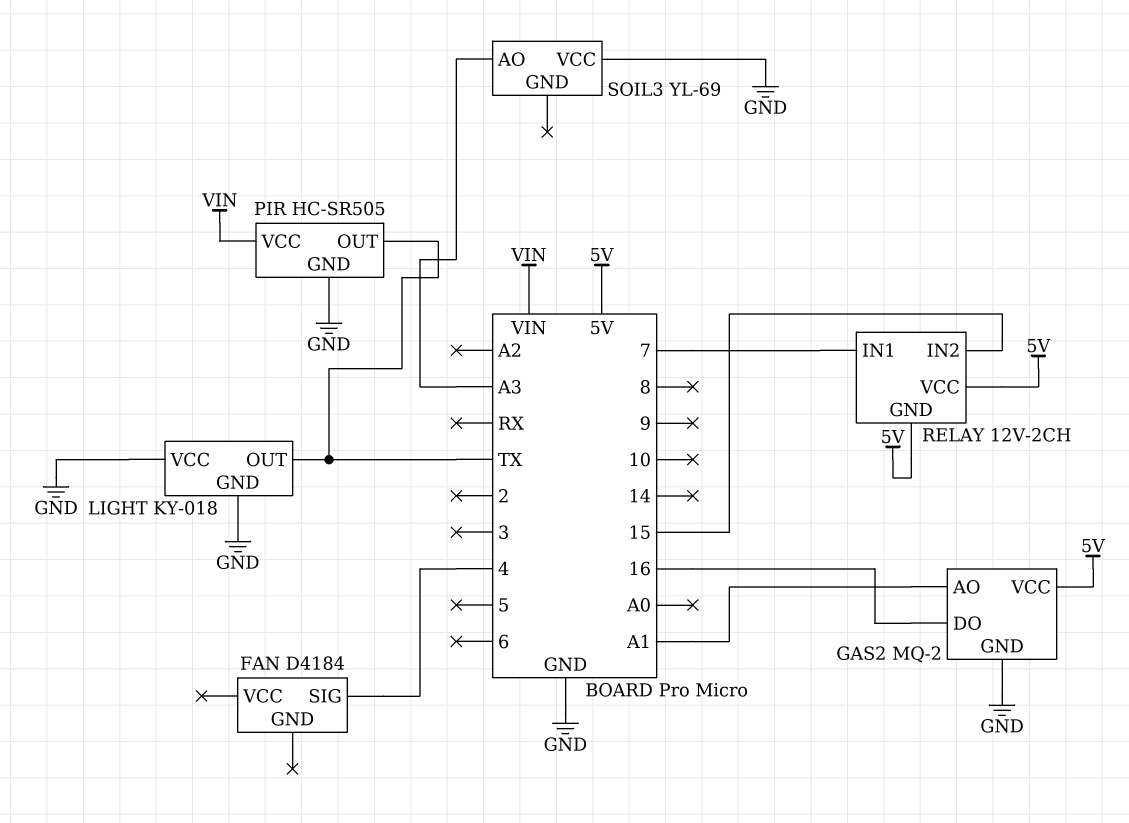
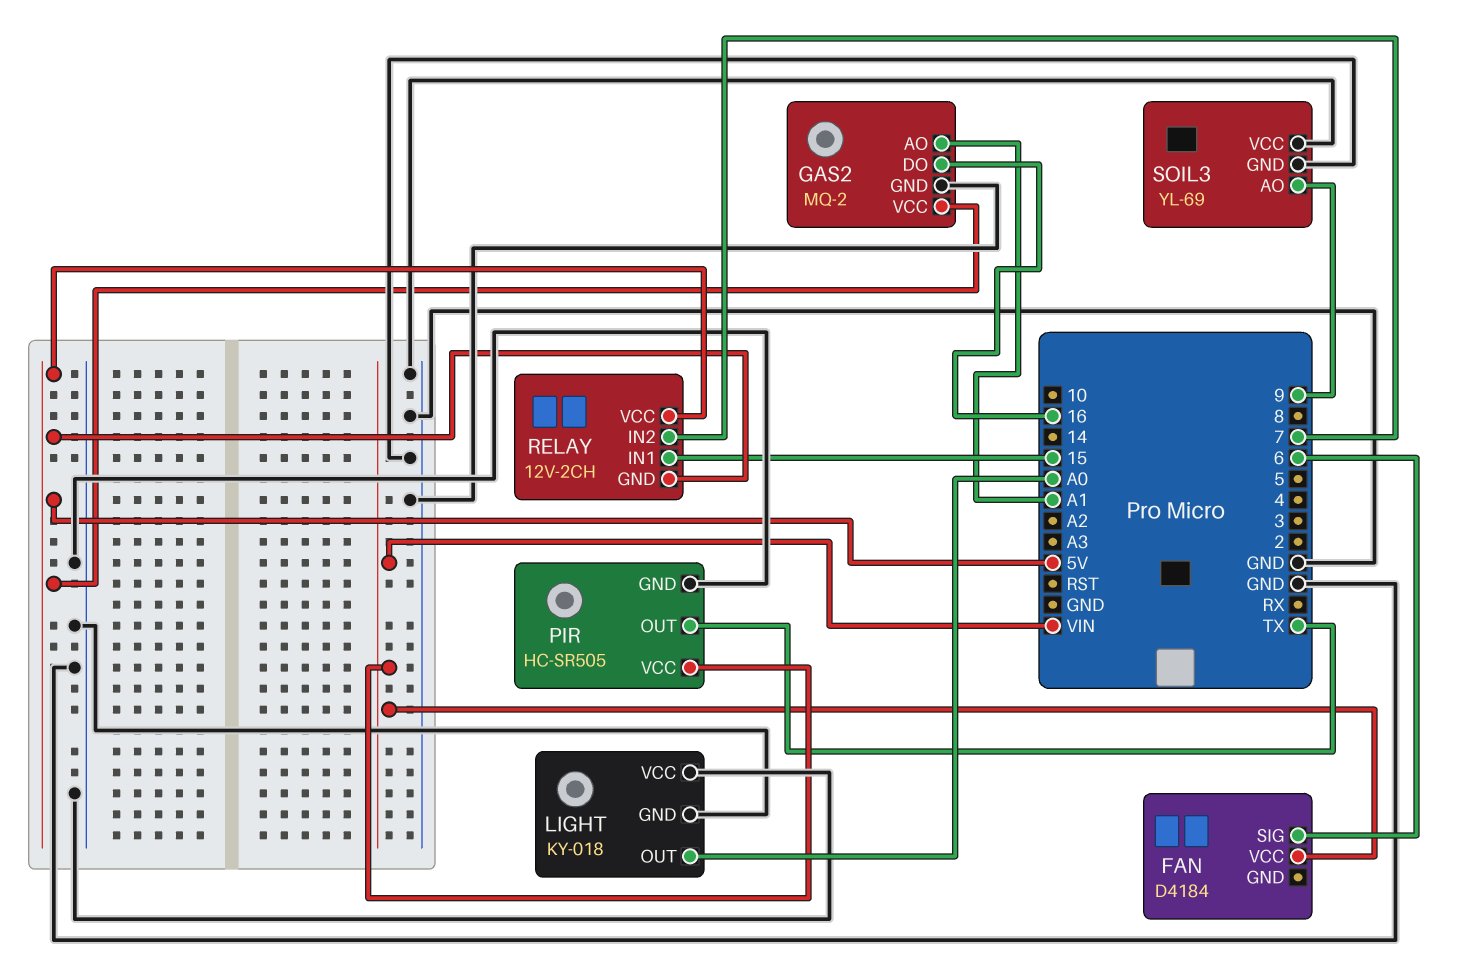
FAN pin SIG: 4 -> 6
FAN pin VCC: none -> VIN
LIGHT pin OUT: TX -> A0
RELAY pin IN1: 7 -> 15
RELAY pin IN2: 15 -> 7
SOIL3 pin AO: A3 -> 9
SOIL3 pin GND: none -> GND

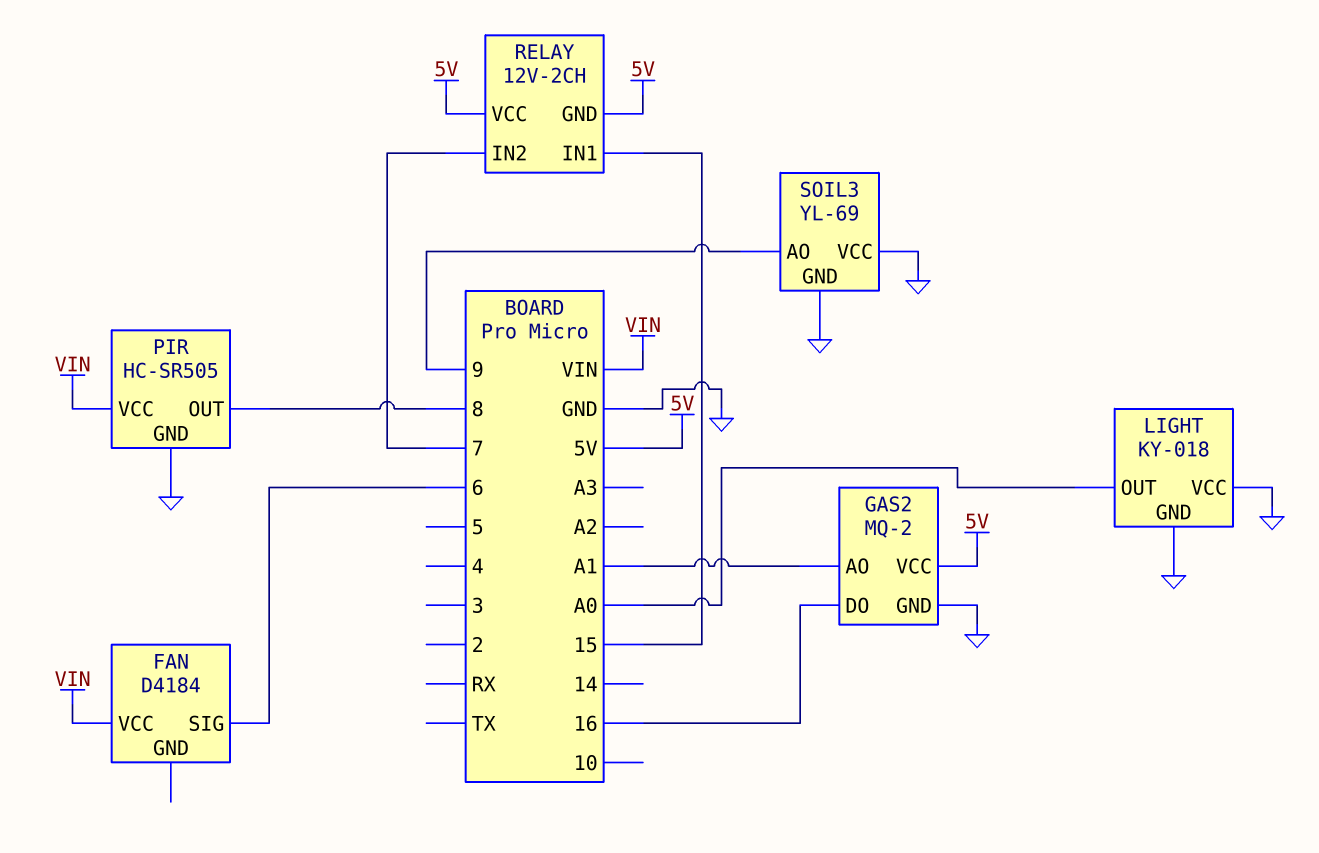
PIR pin OUT: TX -> 8

